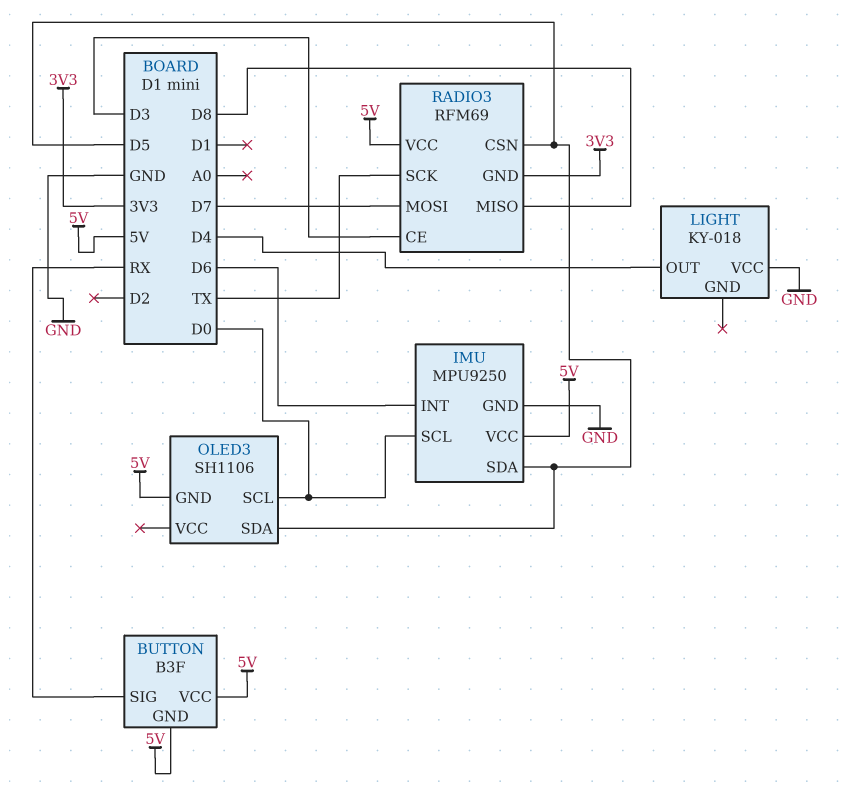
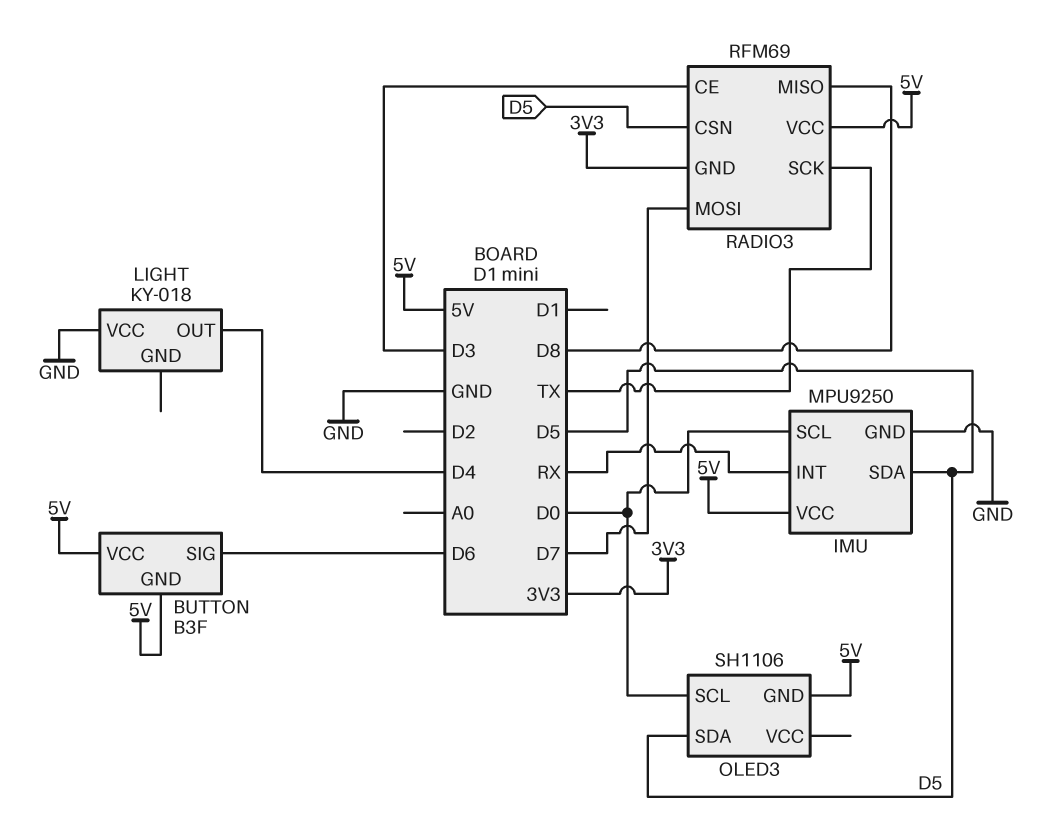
BUTTON pin SIG: RX -> D6
IMU pin INT: D6 -> RX

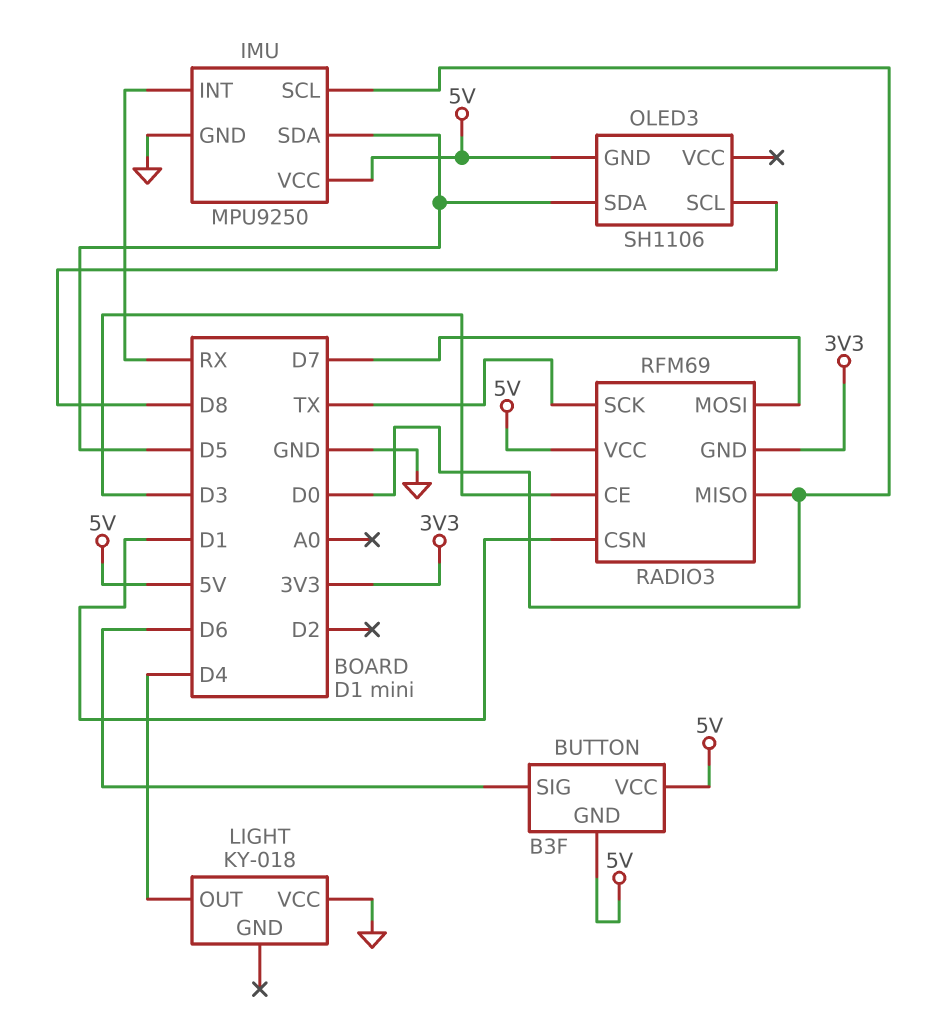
OLED3 pin SCL: D0 -> D8
RADIO3 pin CSN: D5 -> D1
RADIO3 pin MISO: D8 -> D0

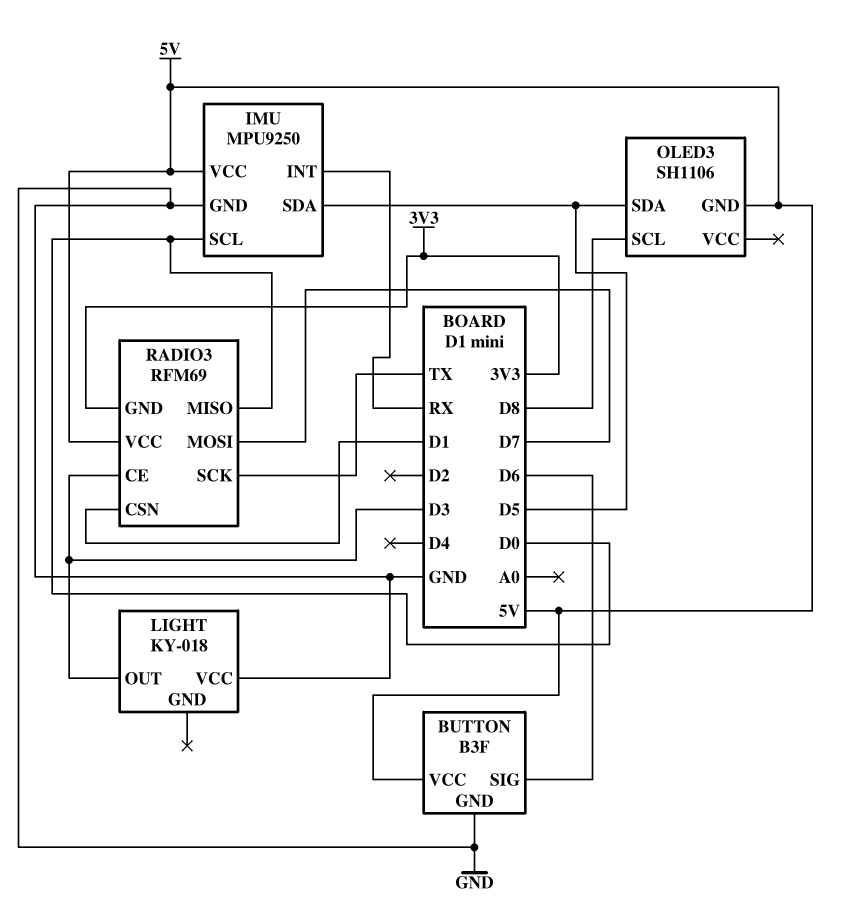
BUTTON pin GND: 5V -> GND
LIGHT pin OUT: D4 -> D3

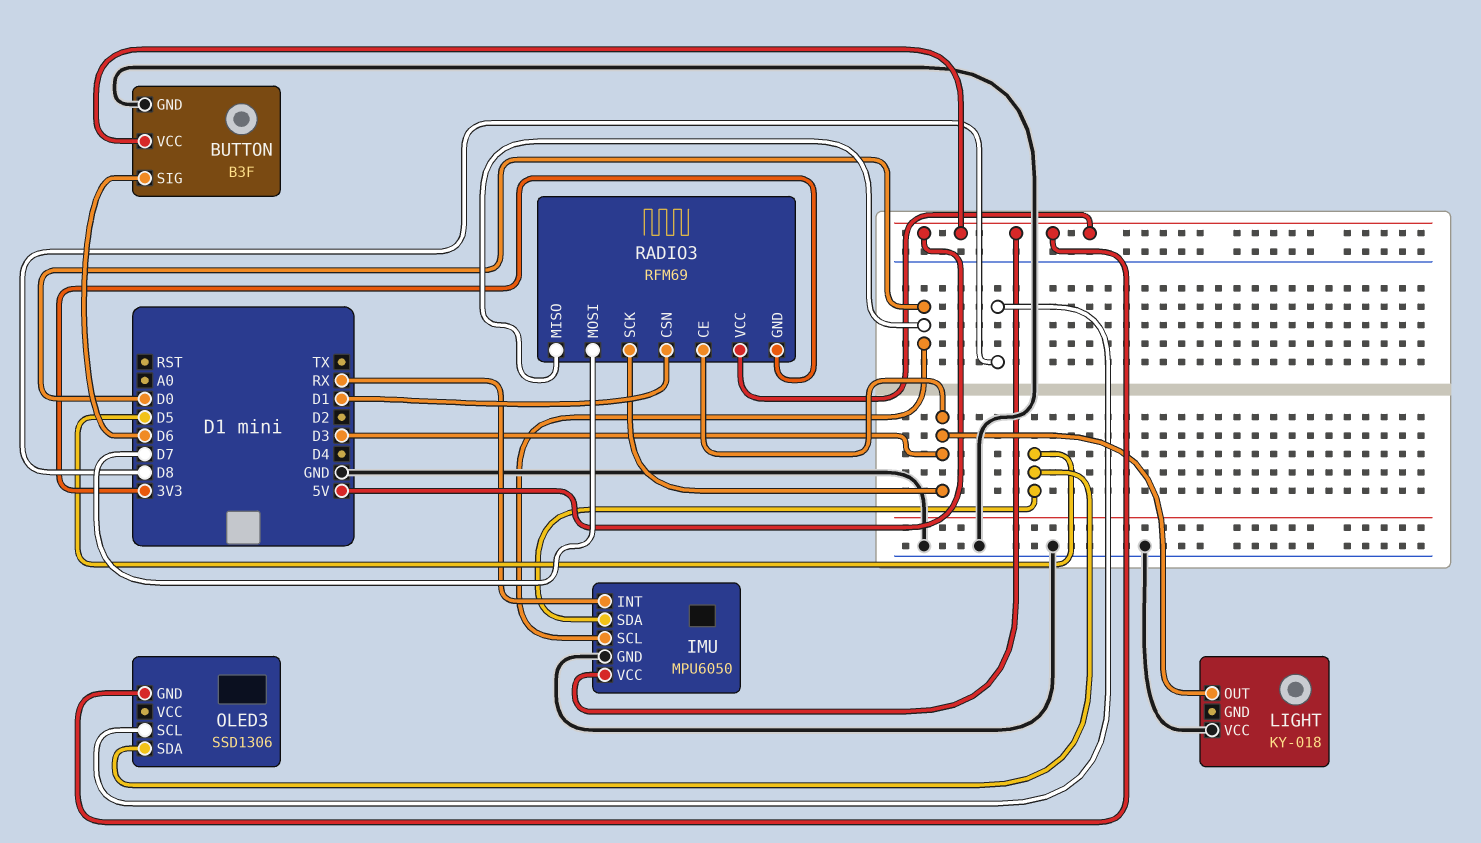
IMU: MPU9250 -> MPU6050
OLED3: SH1106 -> SSD1306
RADIO3 pin SCK: TX -> D3

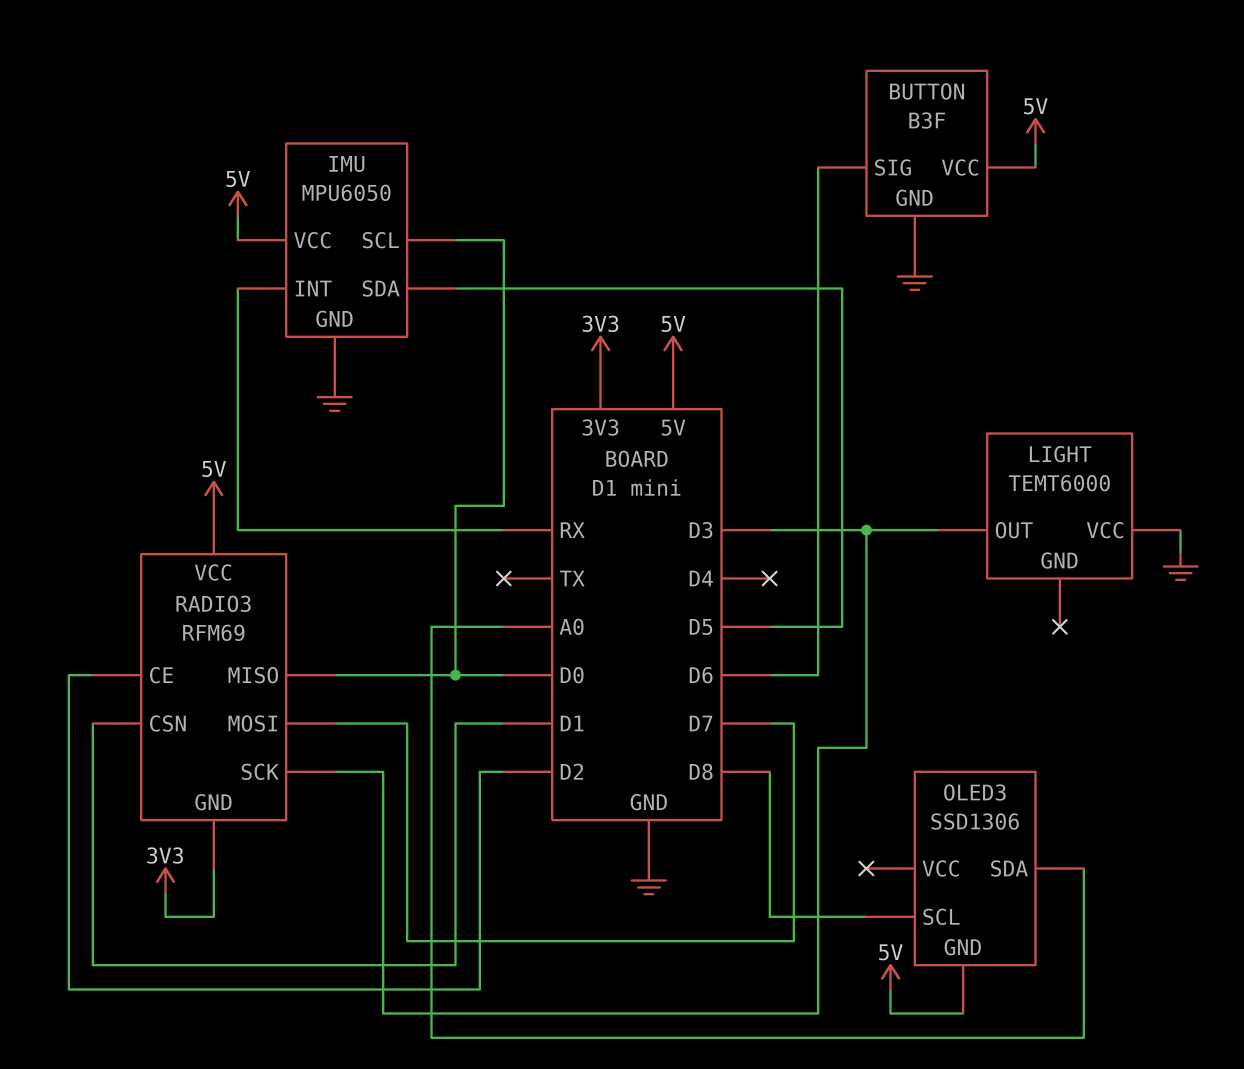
LIGHT: KY-018 -> TEMT6000
OLED3 pin SDA: D5 -> A0
RADIO3 pin CE: D3 -> D2

